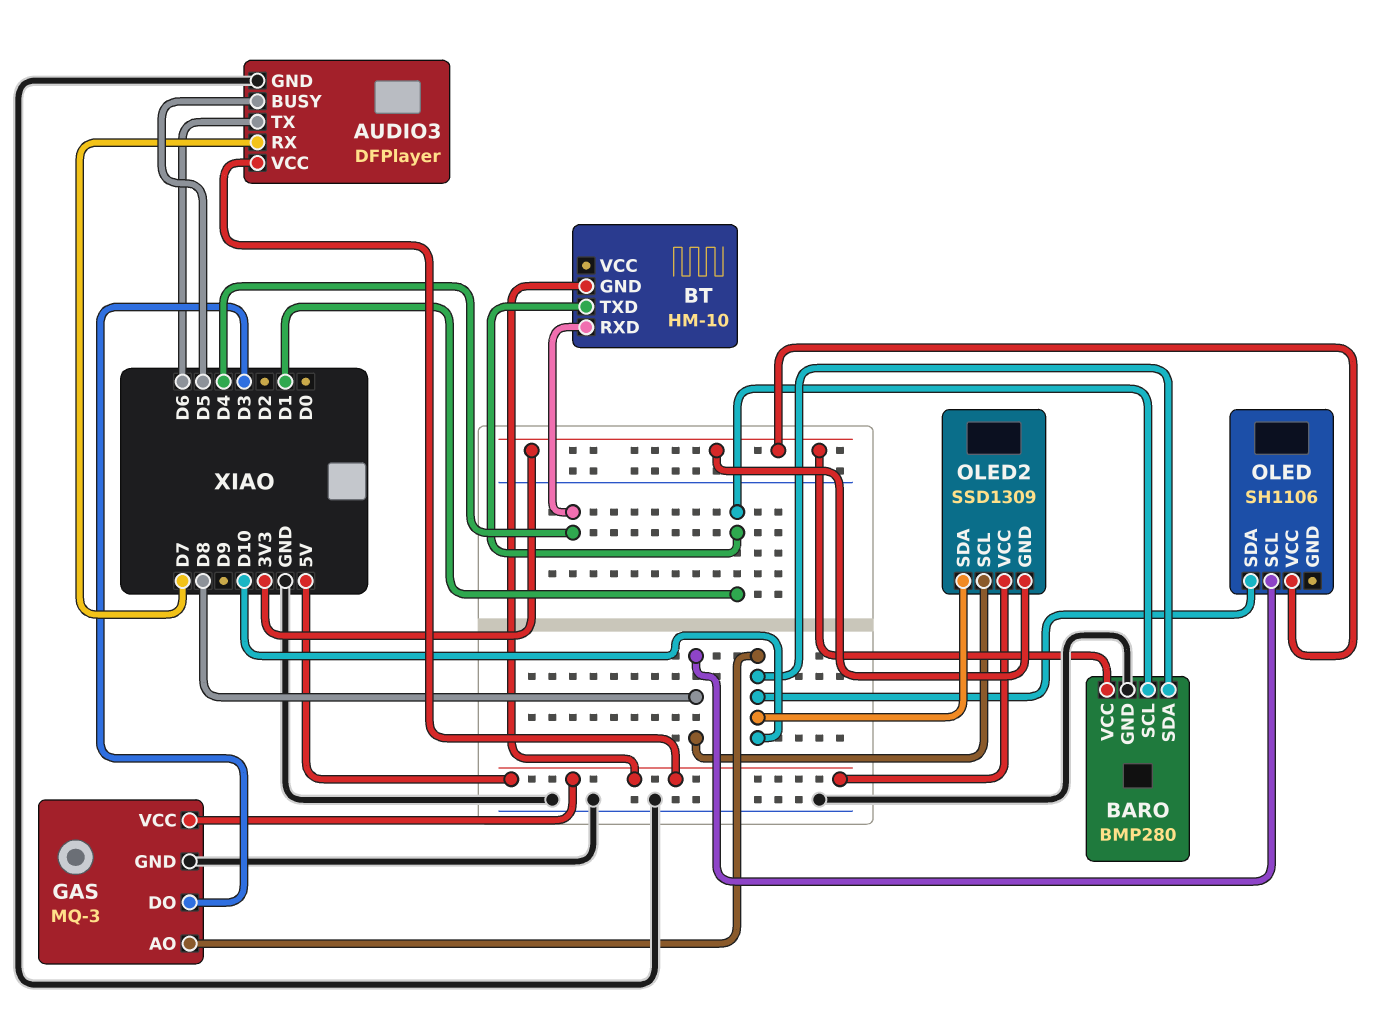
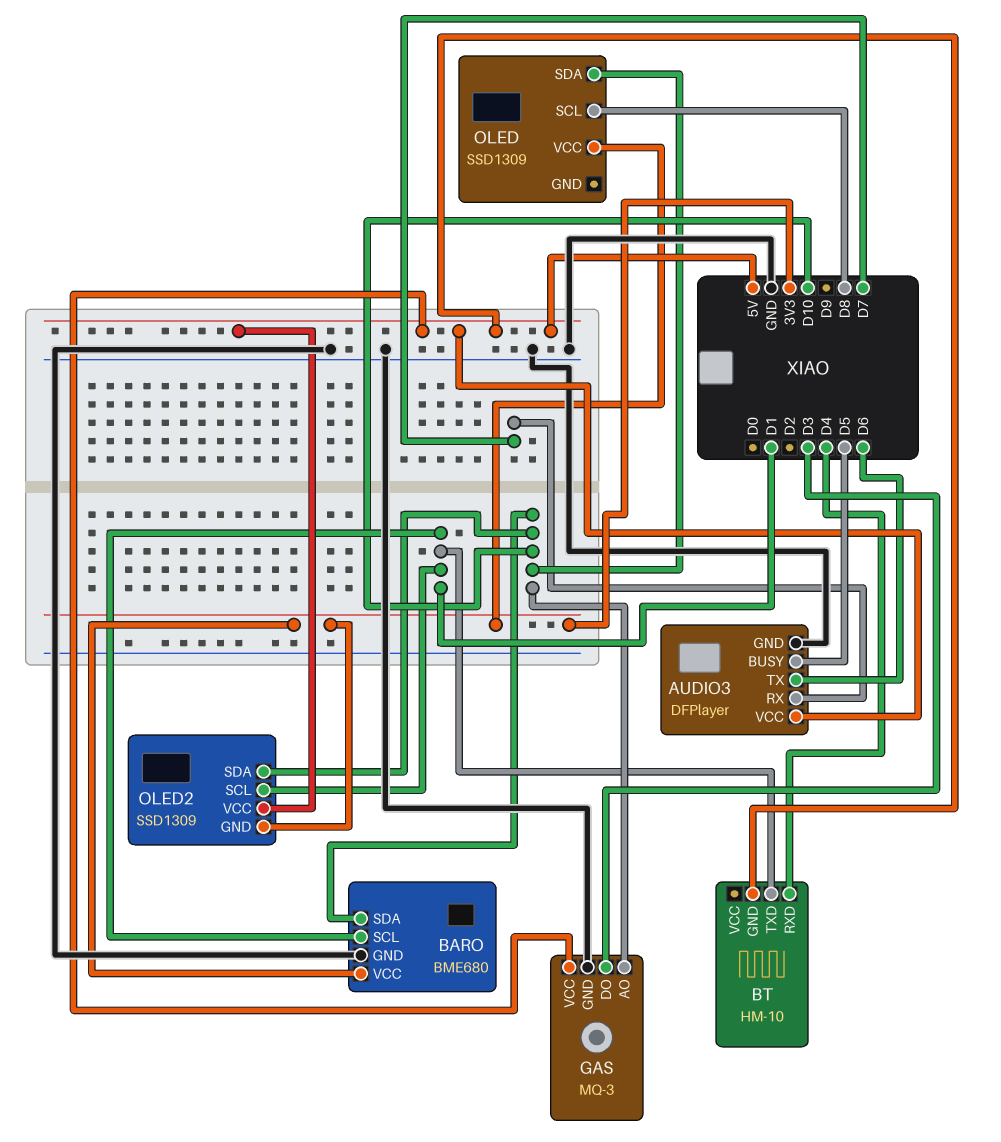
BARO: BMP280 -> BME680
OLED: SH1106 -> SSD1309
OLED2 pin SCL: D8 -> D1

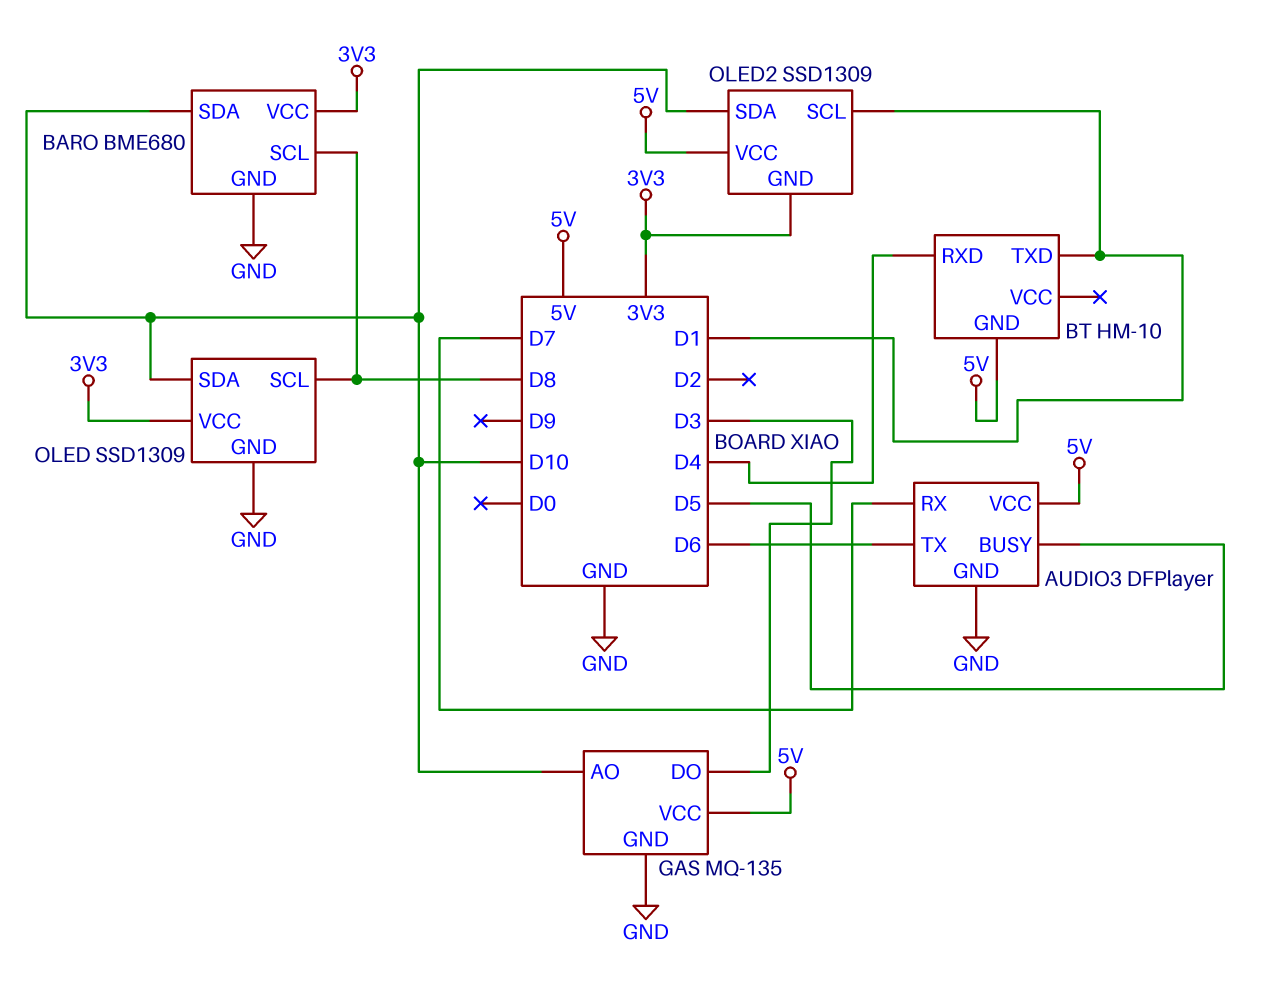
BARO pin SCL: D1 -> D8
GAS: MQ-3 -> MQ-135
OLED pin GND: none -> GND

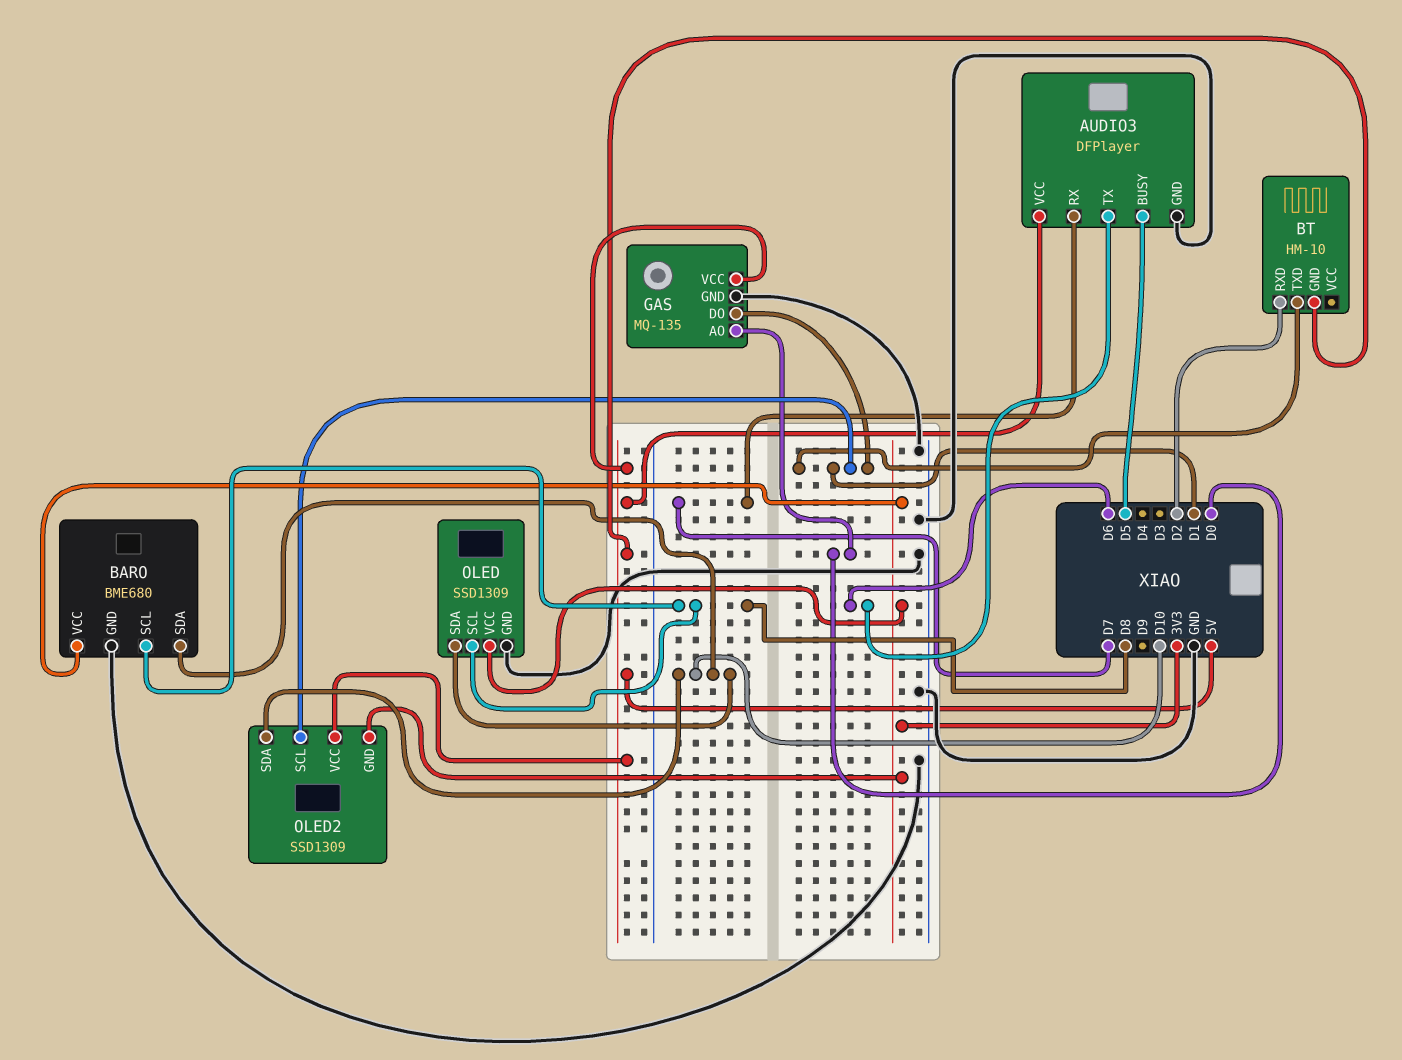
BT pin RXD: D4 -> D2
GAS pin AO: D10 -> D0
GAS pin DO: D3 -> D1

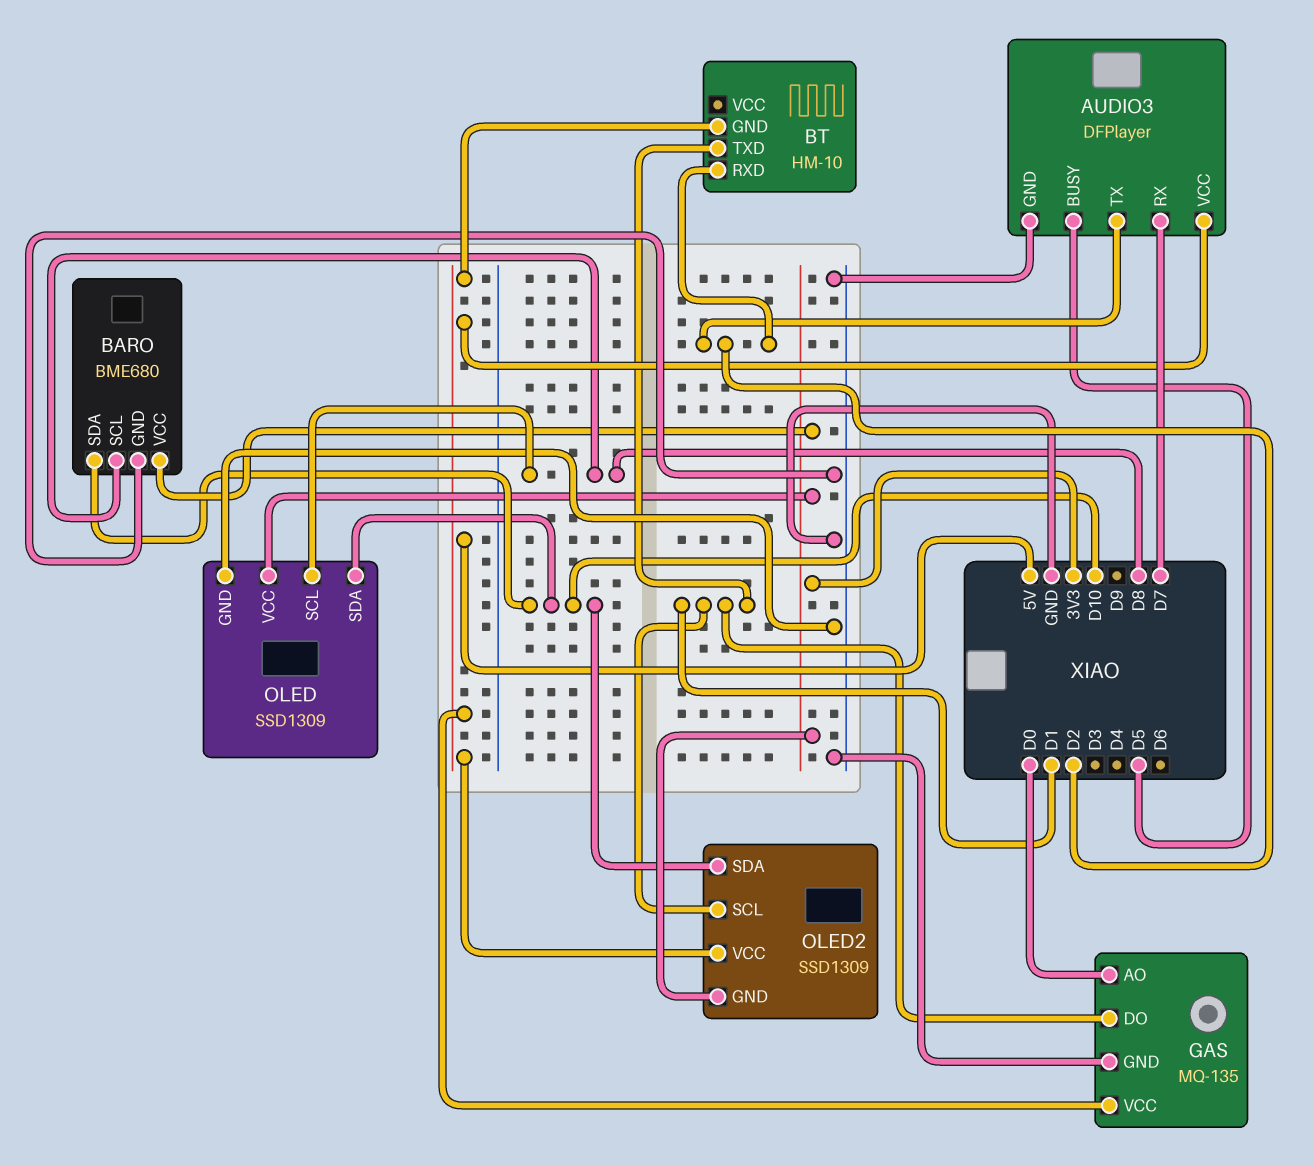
AUDIO3 pin TX: D6 -> D2

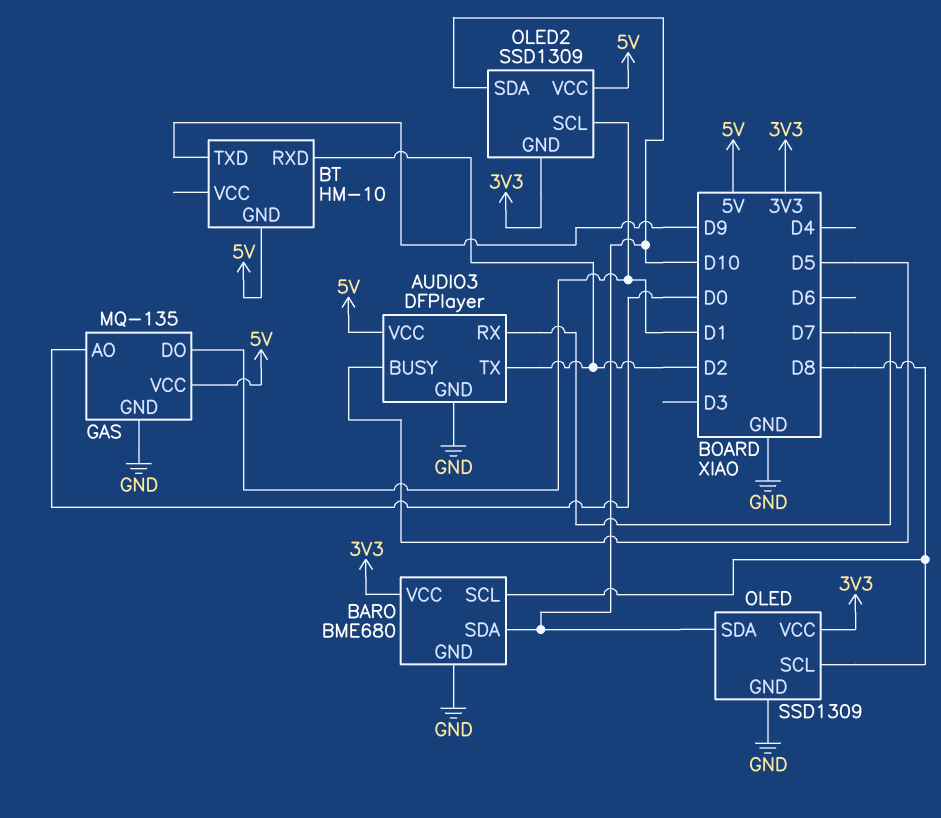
BT pin TXD: D1 -> D9

